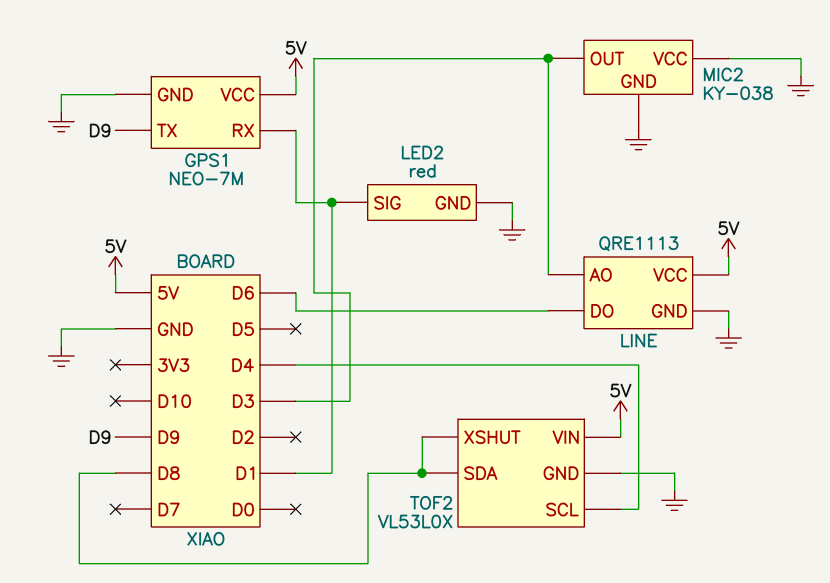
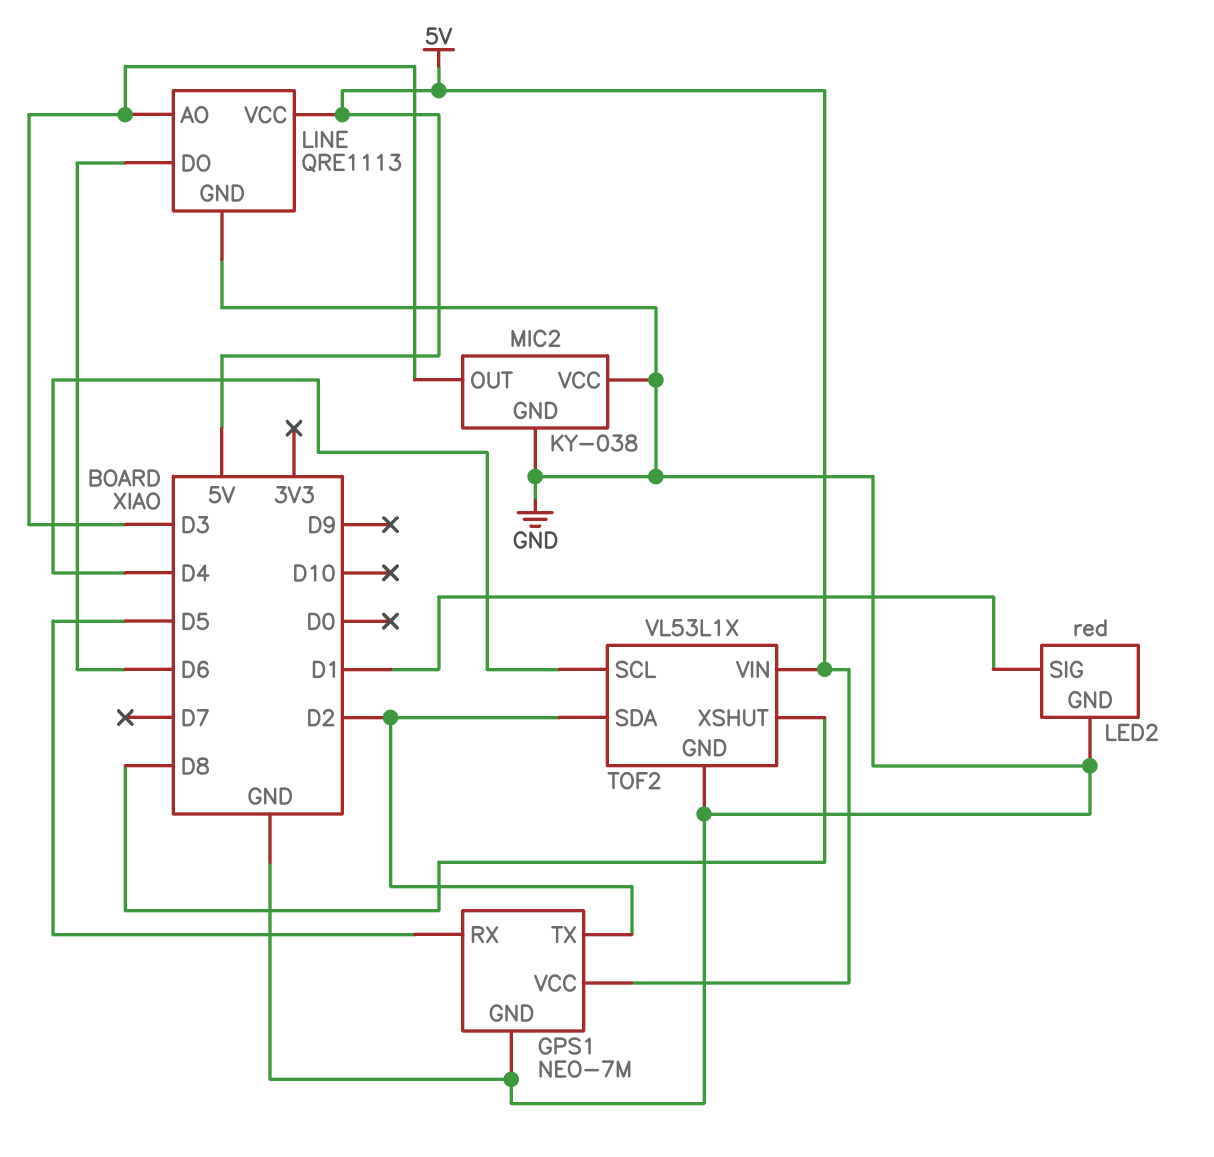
GPS1 pin RX: D1 -> D5
GPS1 pin TX: D9 -> D2
TOF2: VL53L0X -> VL53L1X
TOF2 pin SDA: D8 -> D2

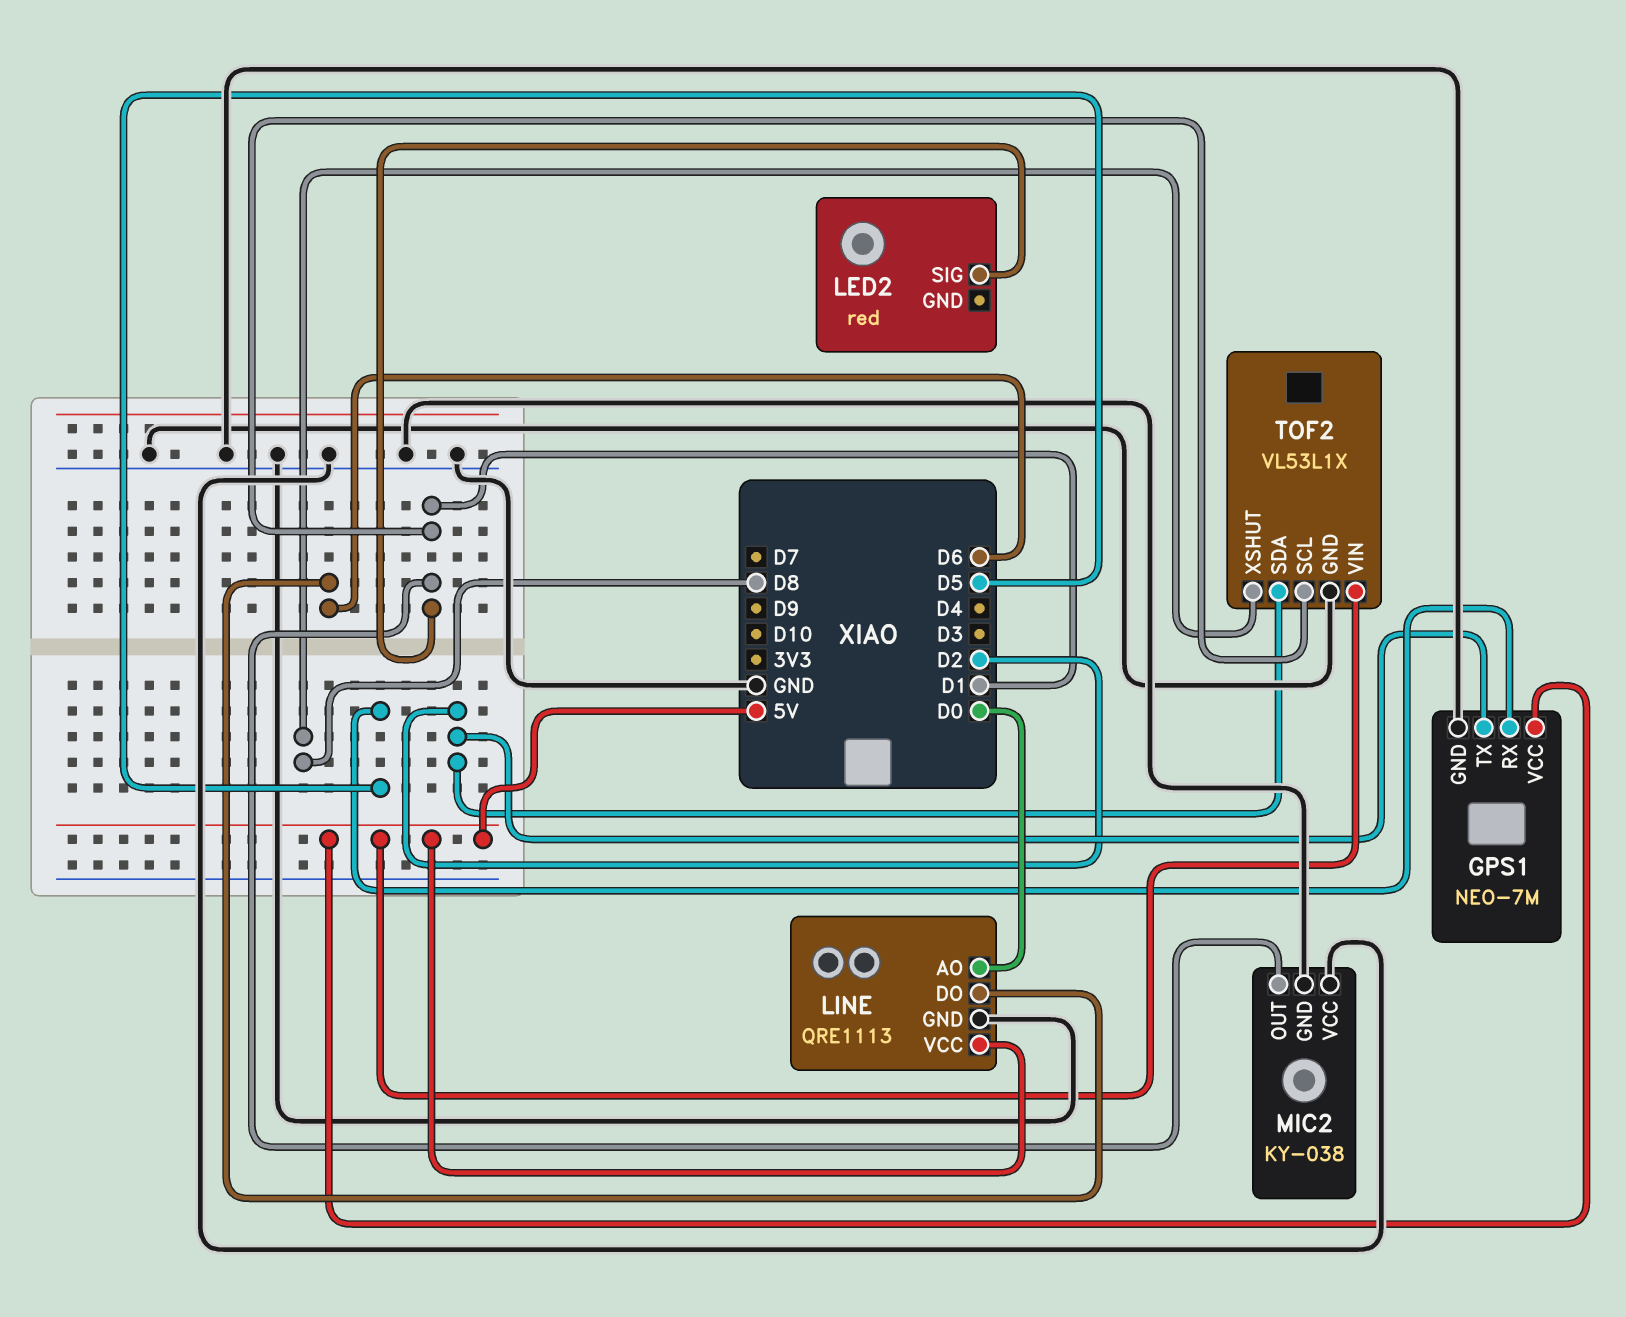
LED2 pin GND: GND -> none
LINE pin AO: D3 -> D0
MIC2 pin OUT: D3 -> D1
TOF2 pin SCL: D4 -> D1

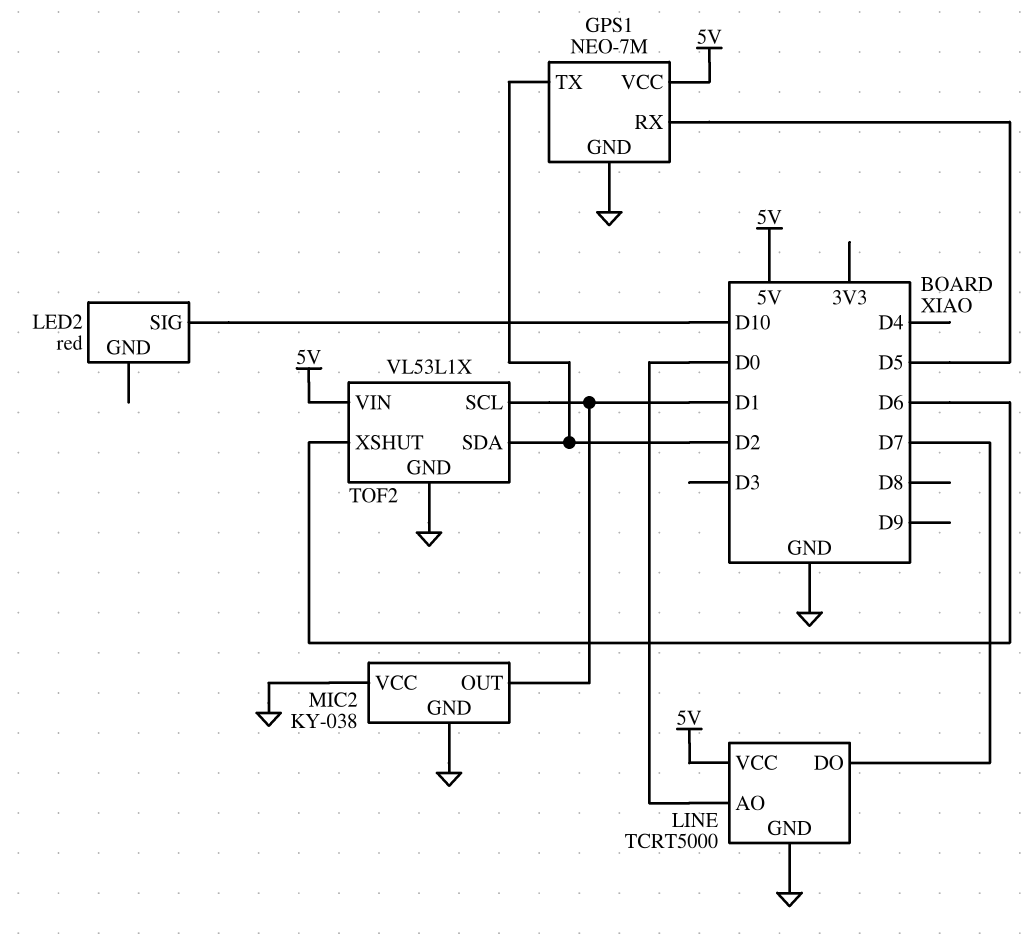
LED2 pin SIG: D1 -> D10
LINE: QRE1113 -> TCRT5000
LINE pin DO: D6 -> D7
TOF2 pin XSHUT: D8 -> D6

